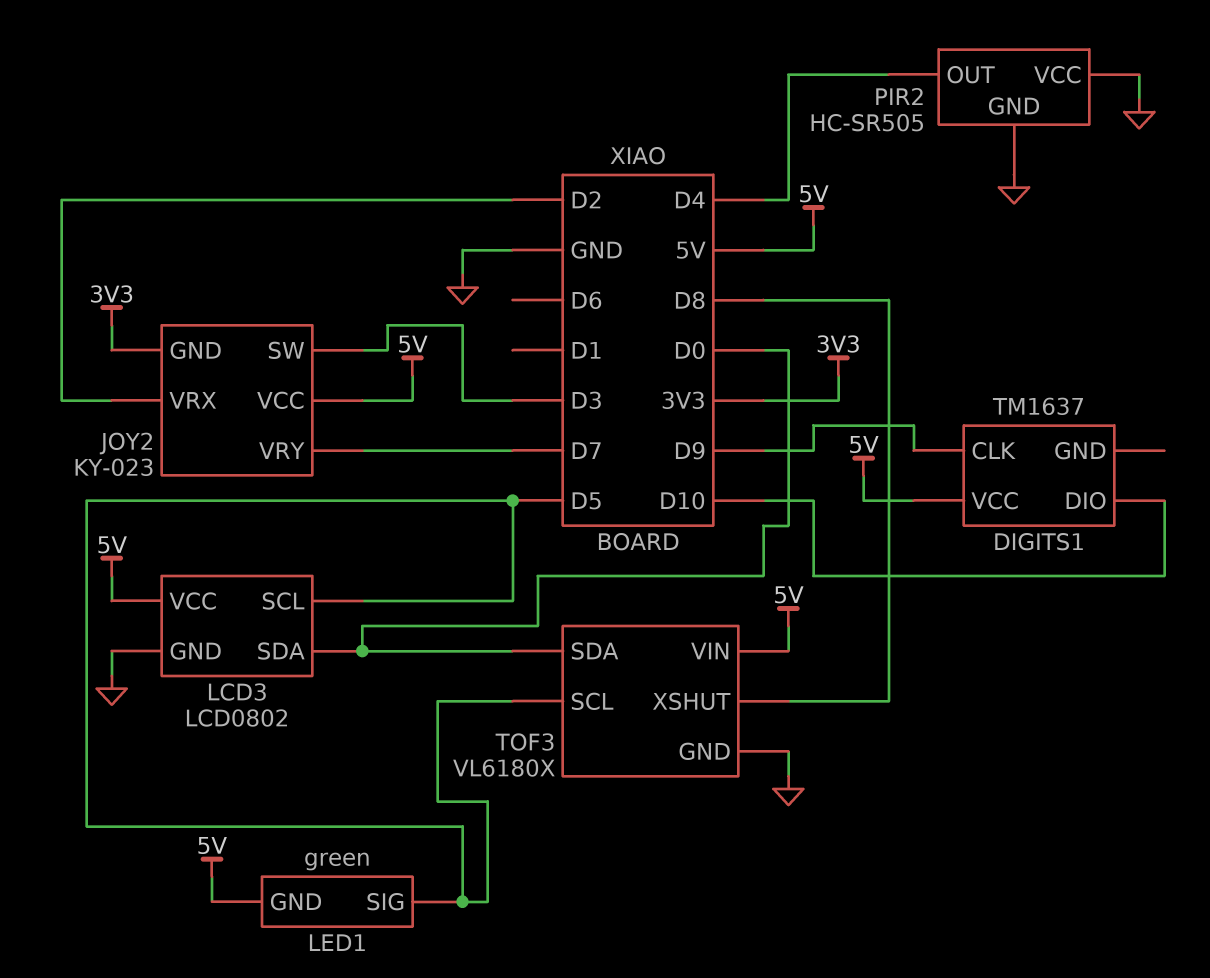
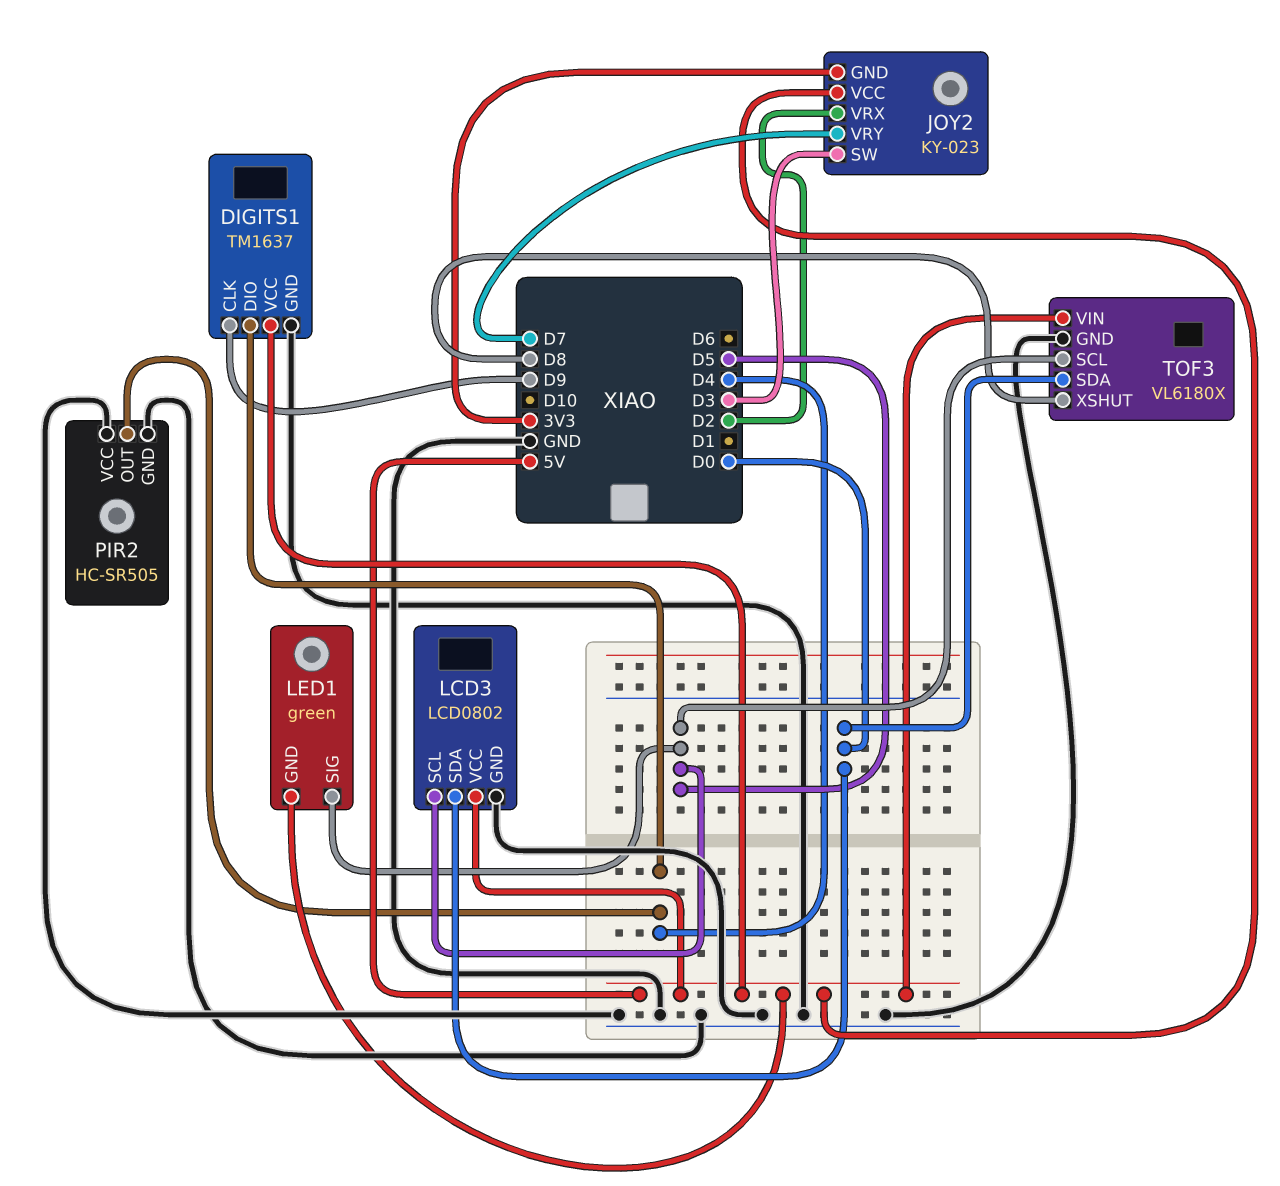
DIGITS1 pin DIO: D10 -> D4
DIGITS1 pin GND: none -> GND

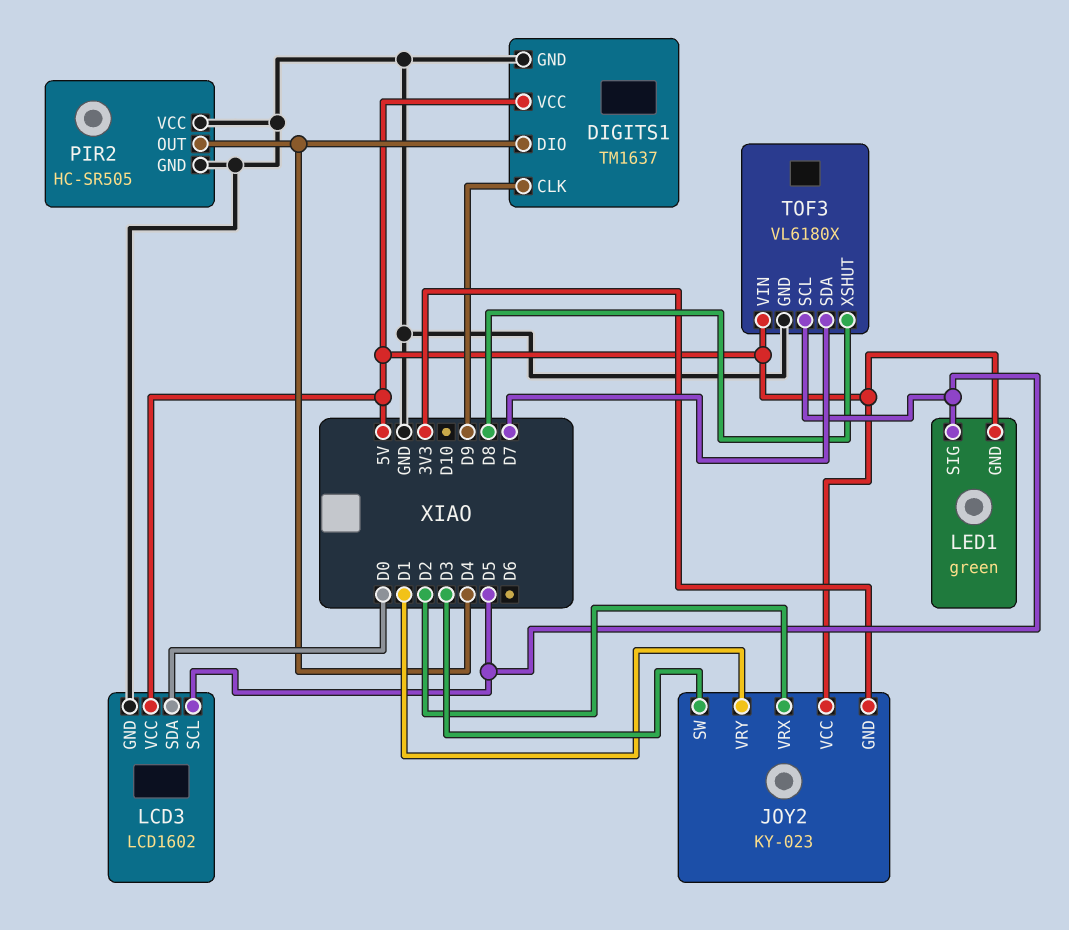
JOY2 pin VRY: D7 -> D1
LCD3: LCD0802 -> LCD1602
TOF3 pin SDA: D0 -> D7

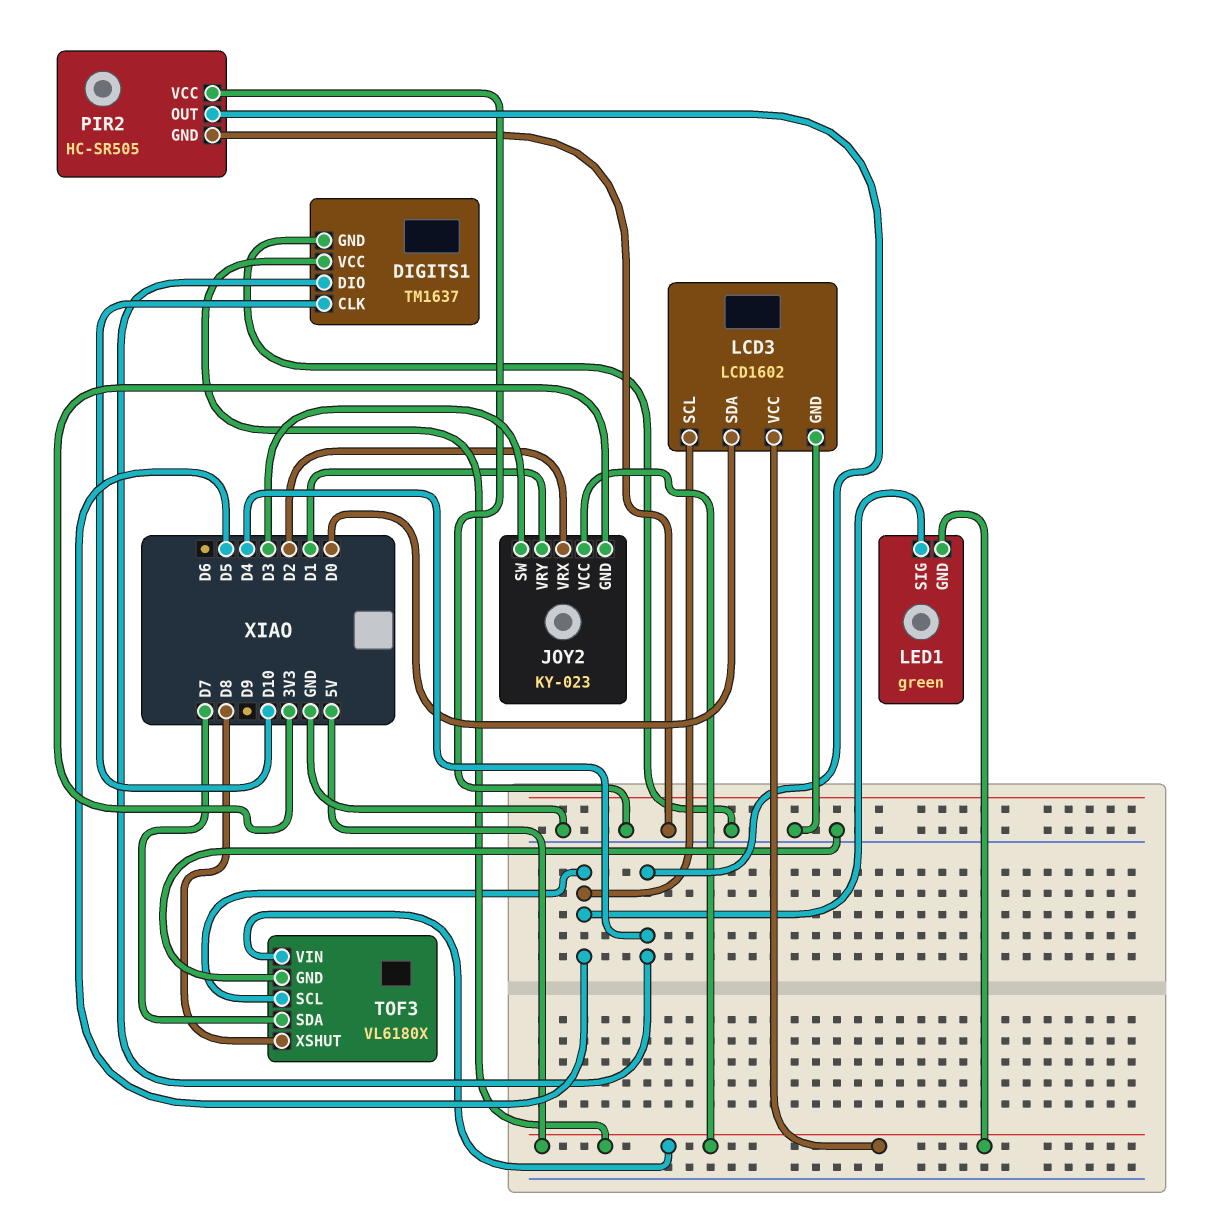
DIGITS1 pin CLK: D9 -> D10

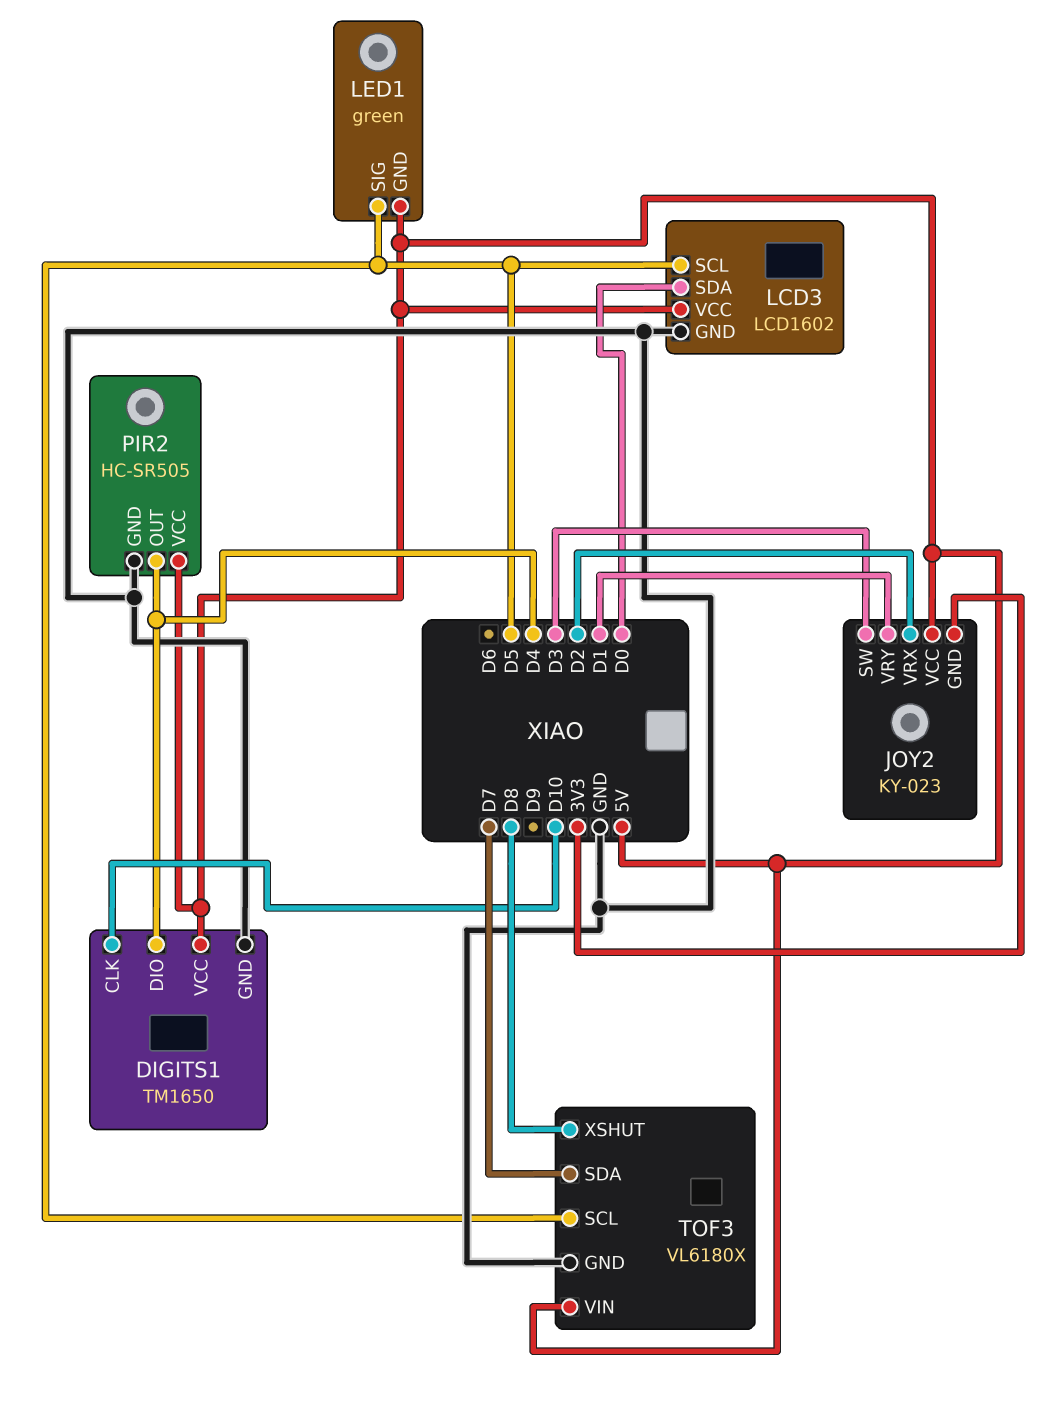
DIGITS1: TM1637 -> TM1650
PIR2 pin VCC: GND -> 5V

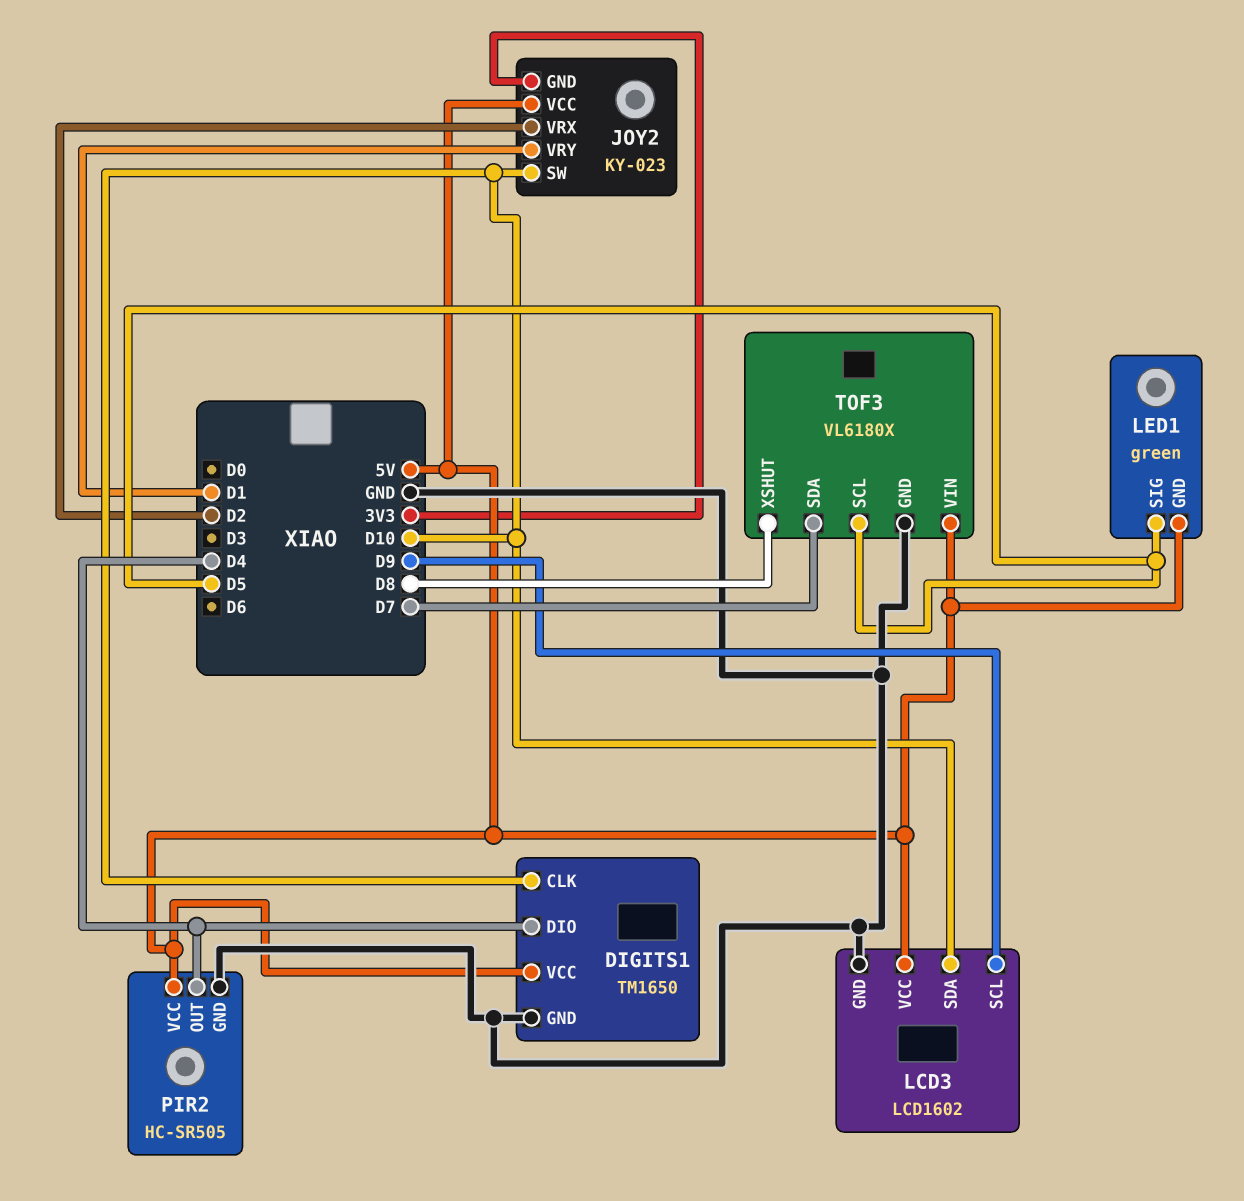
JOY2 pin SW: D3 -> D10
LCD3 pin SCL: D5 -> D9
LCD3 pin SDA: D0 -> D10

